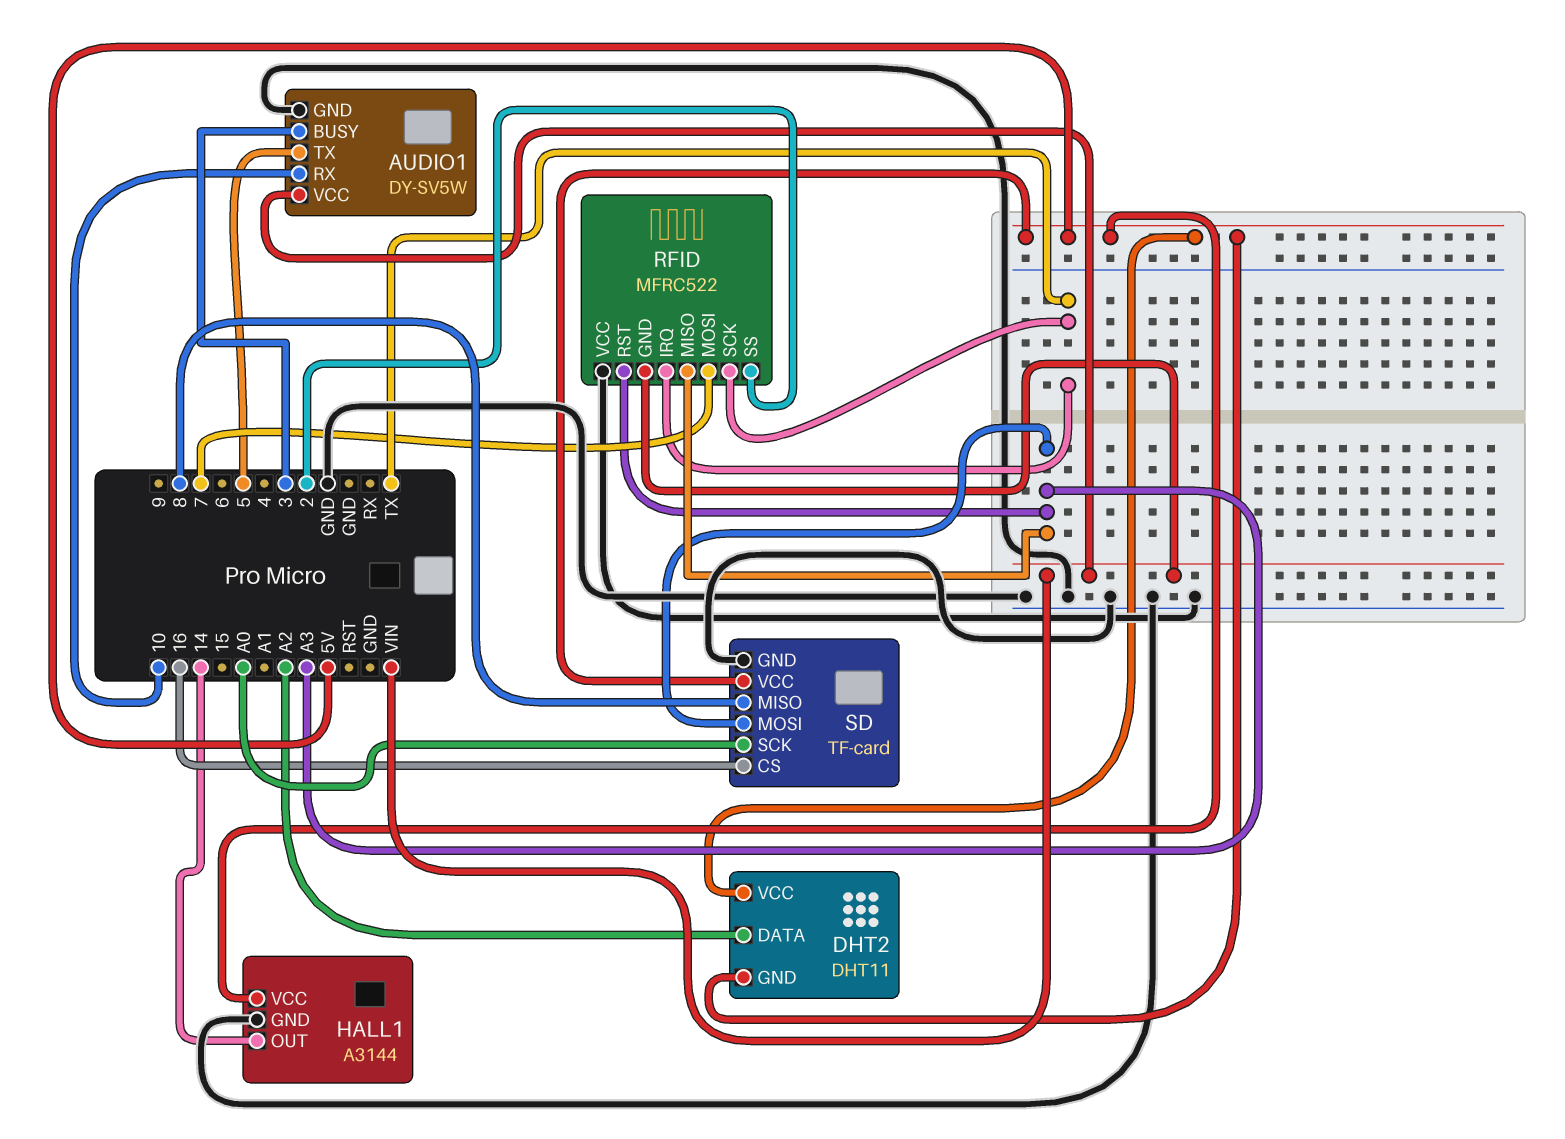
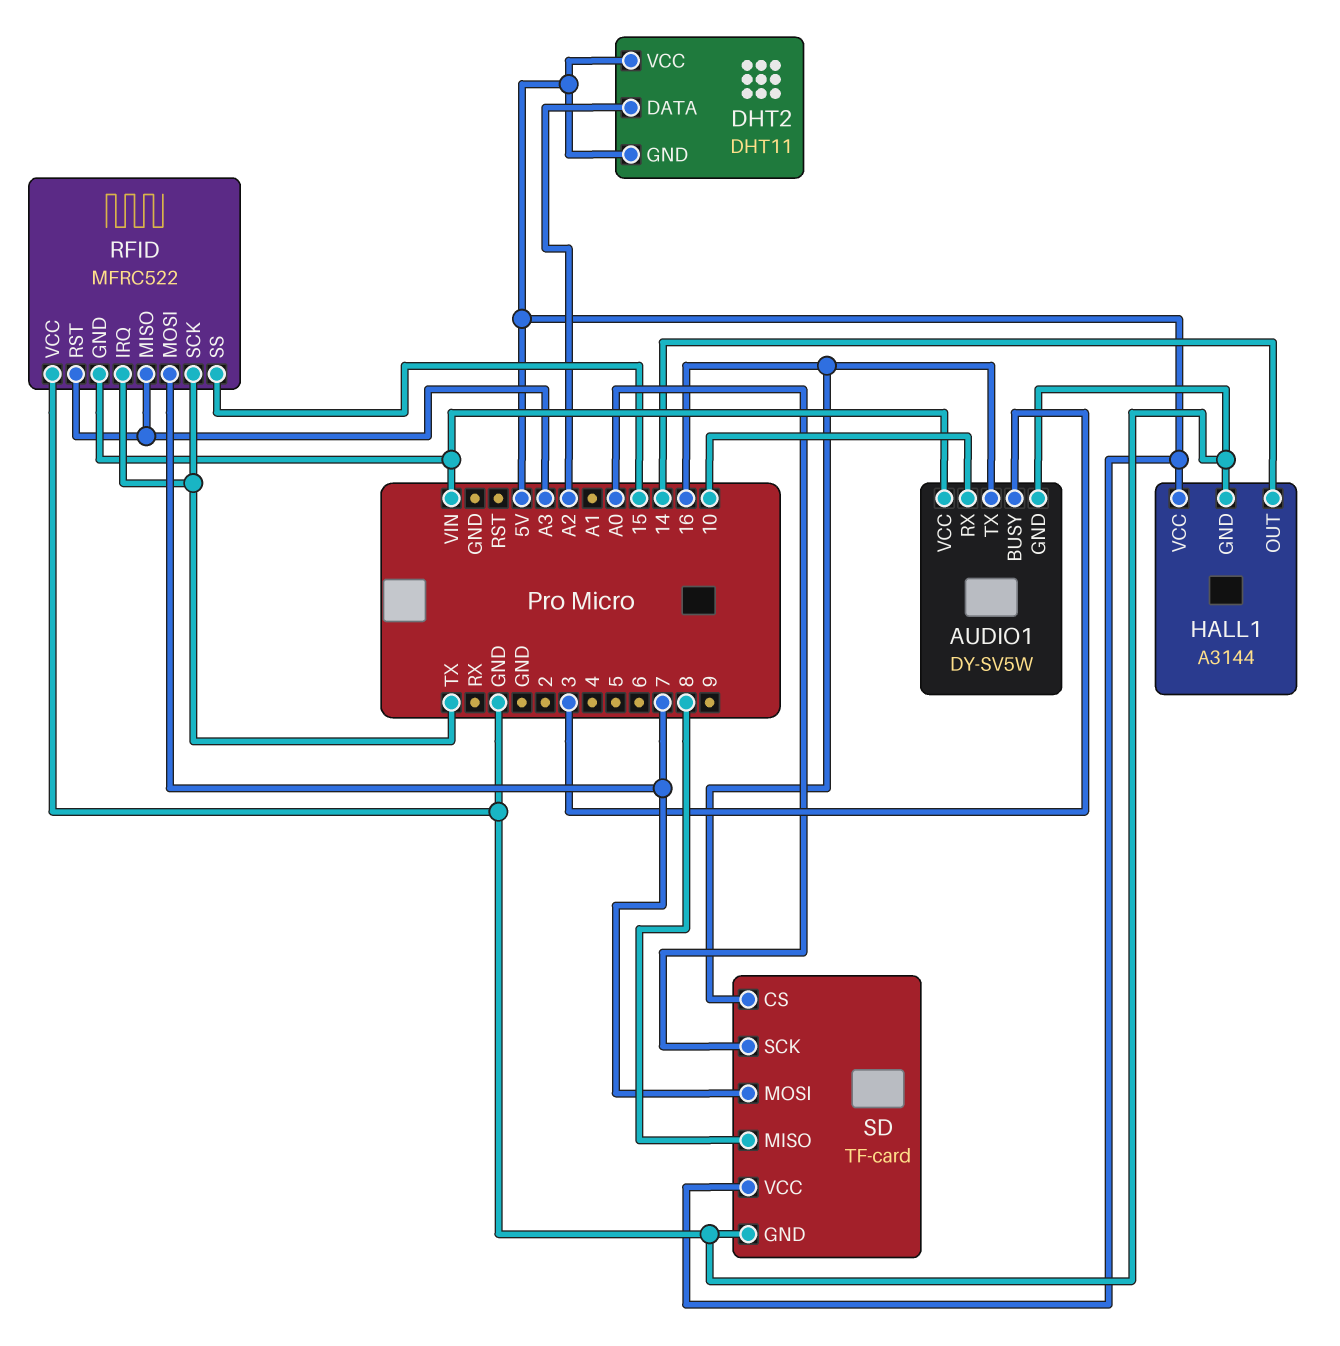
AUDIO1 pin TX: 5 -> 16
RFID pin SS: 2 -> 15
SD pin MOSI: A3 -> 7

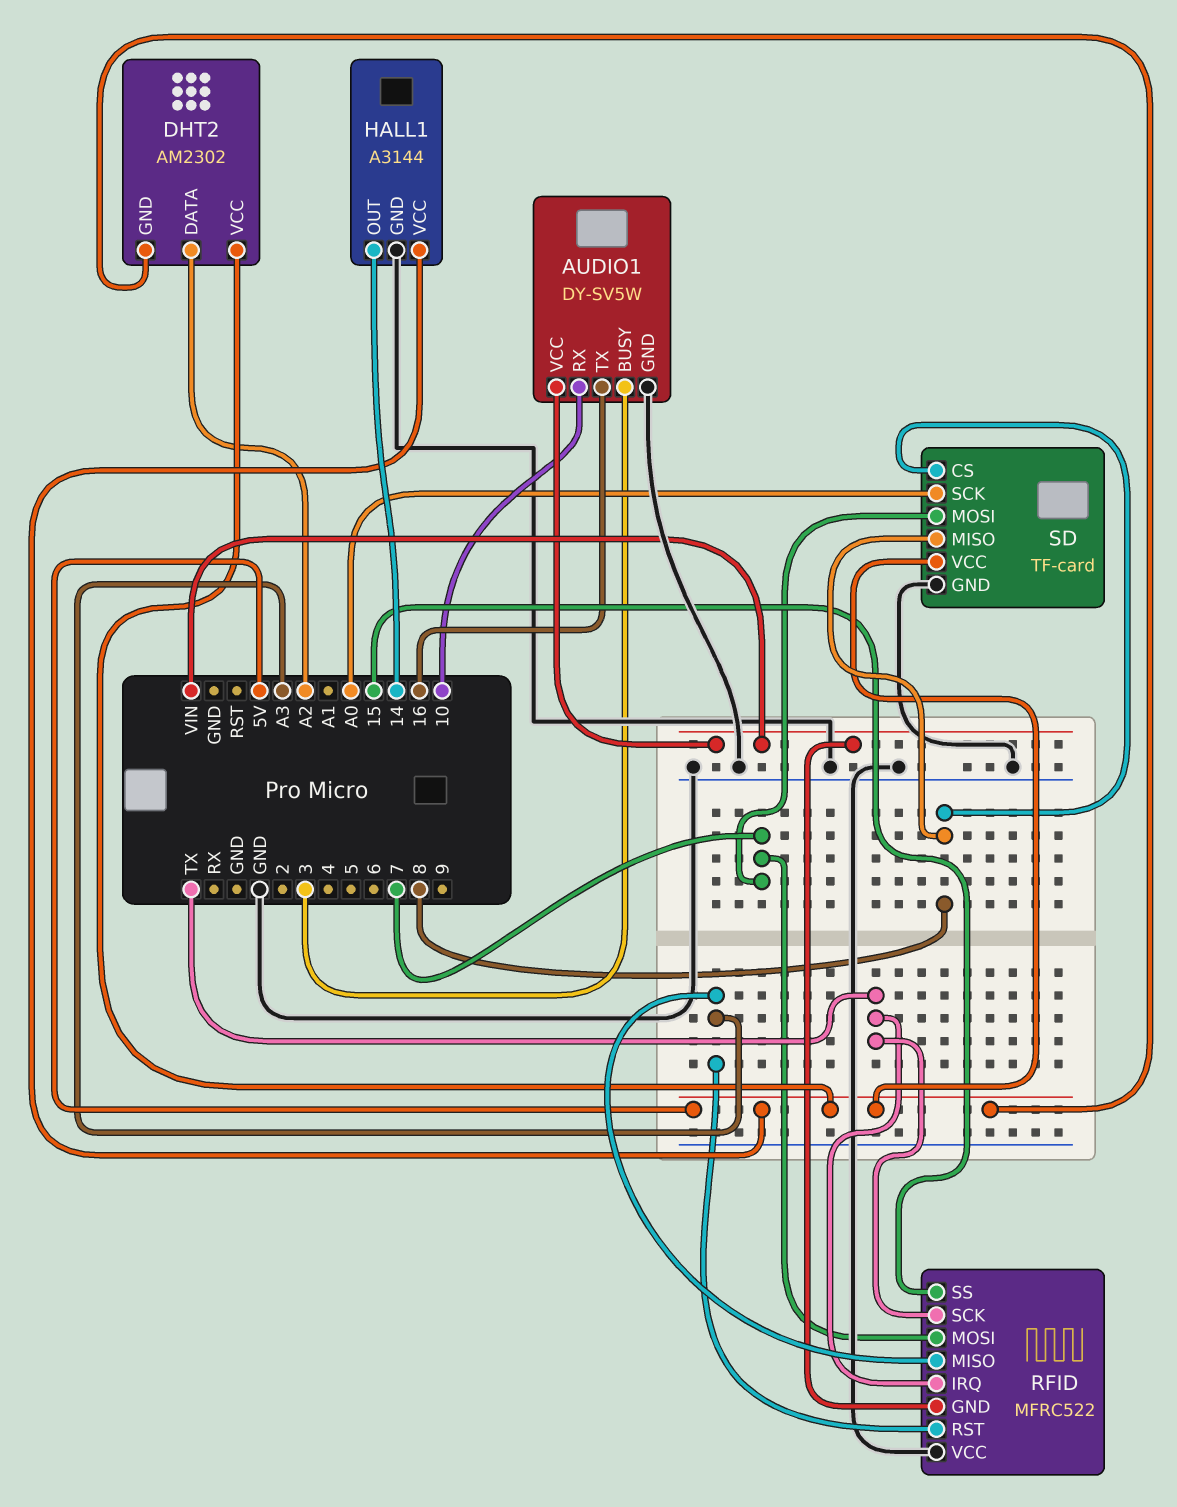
DHT2: DHT11 -> AM2302
SD pin CS: 16 -> 8

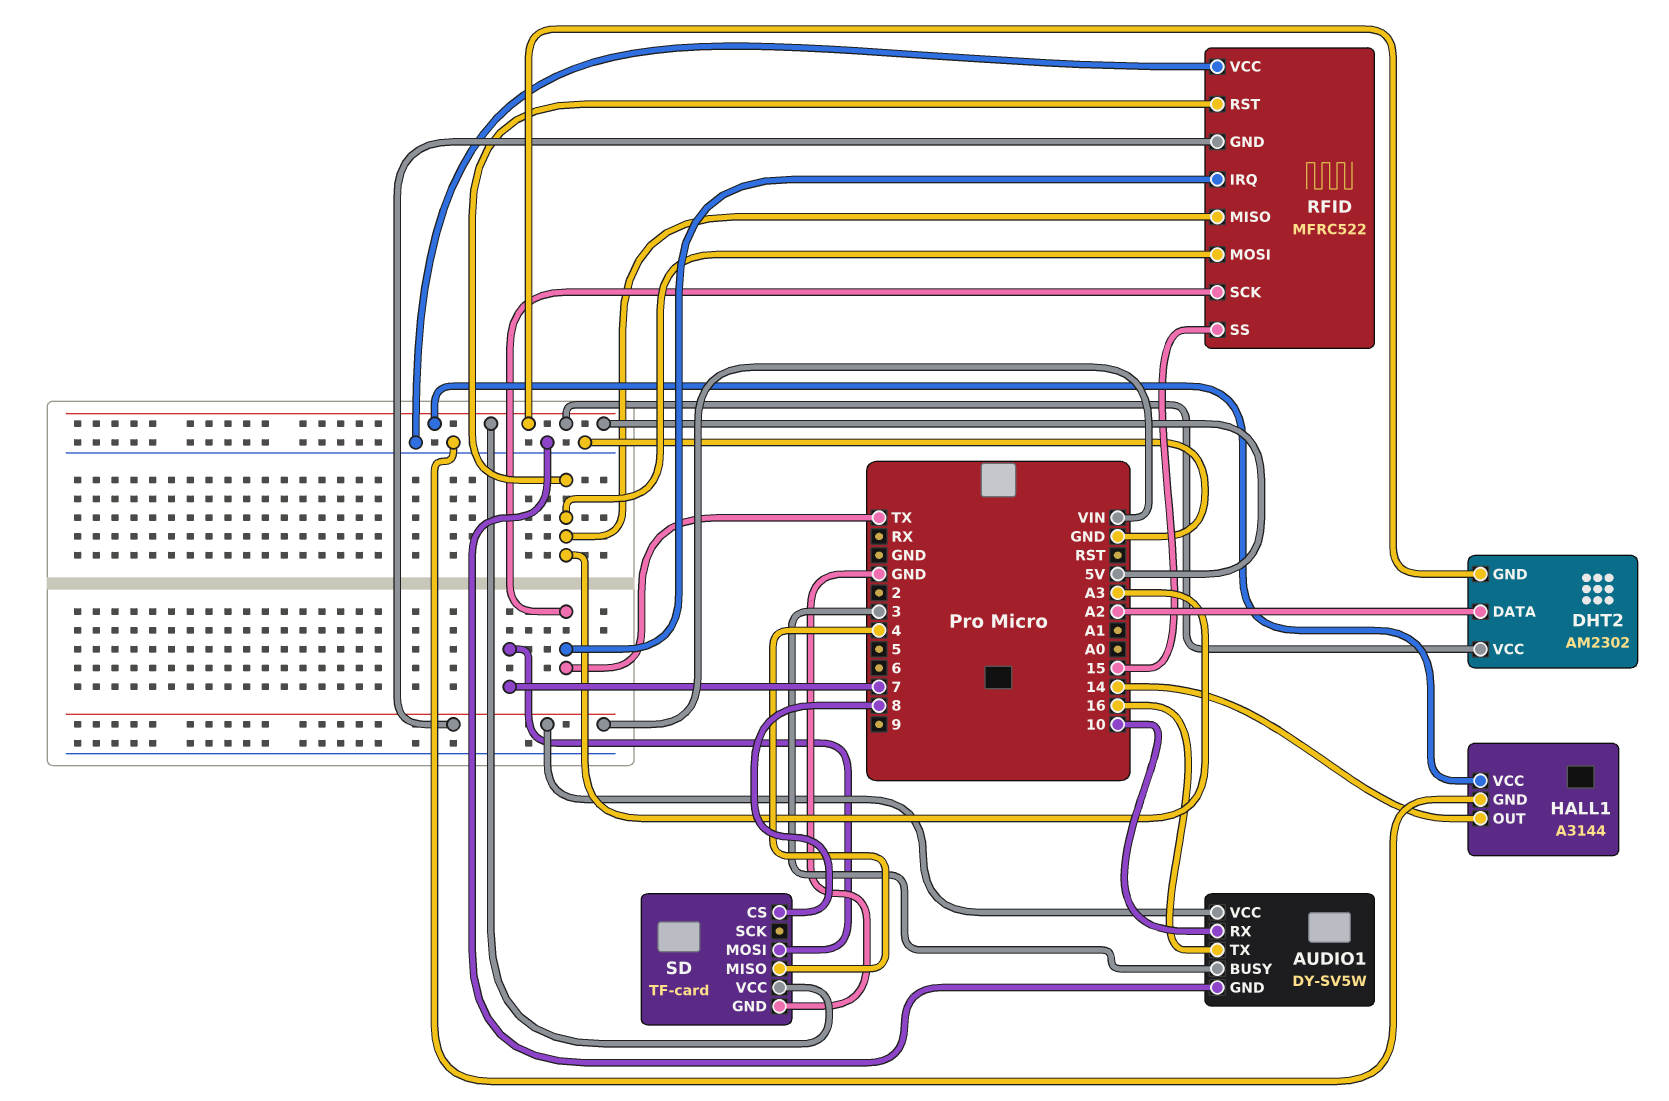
RFID pin MOSI: 7 -> A3
SD pin MISO: 8 -> 4
SD pin SCK: A0 -> none

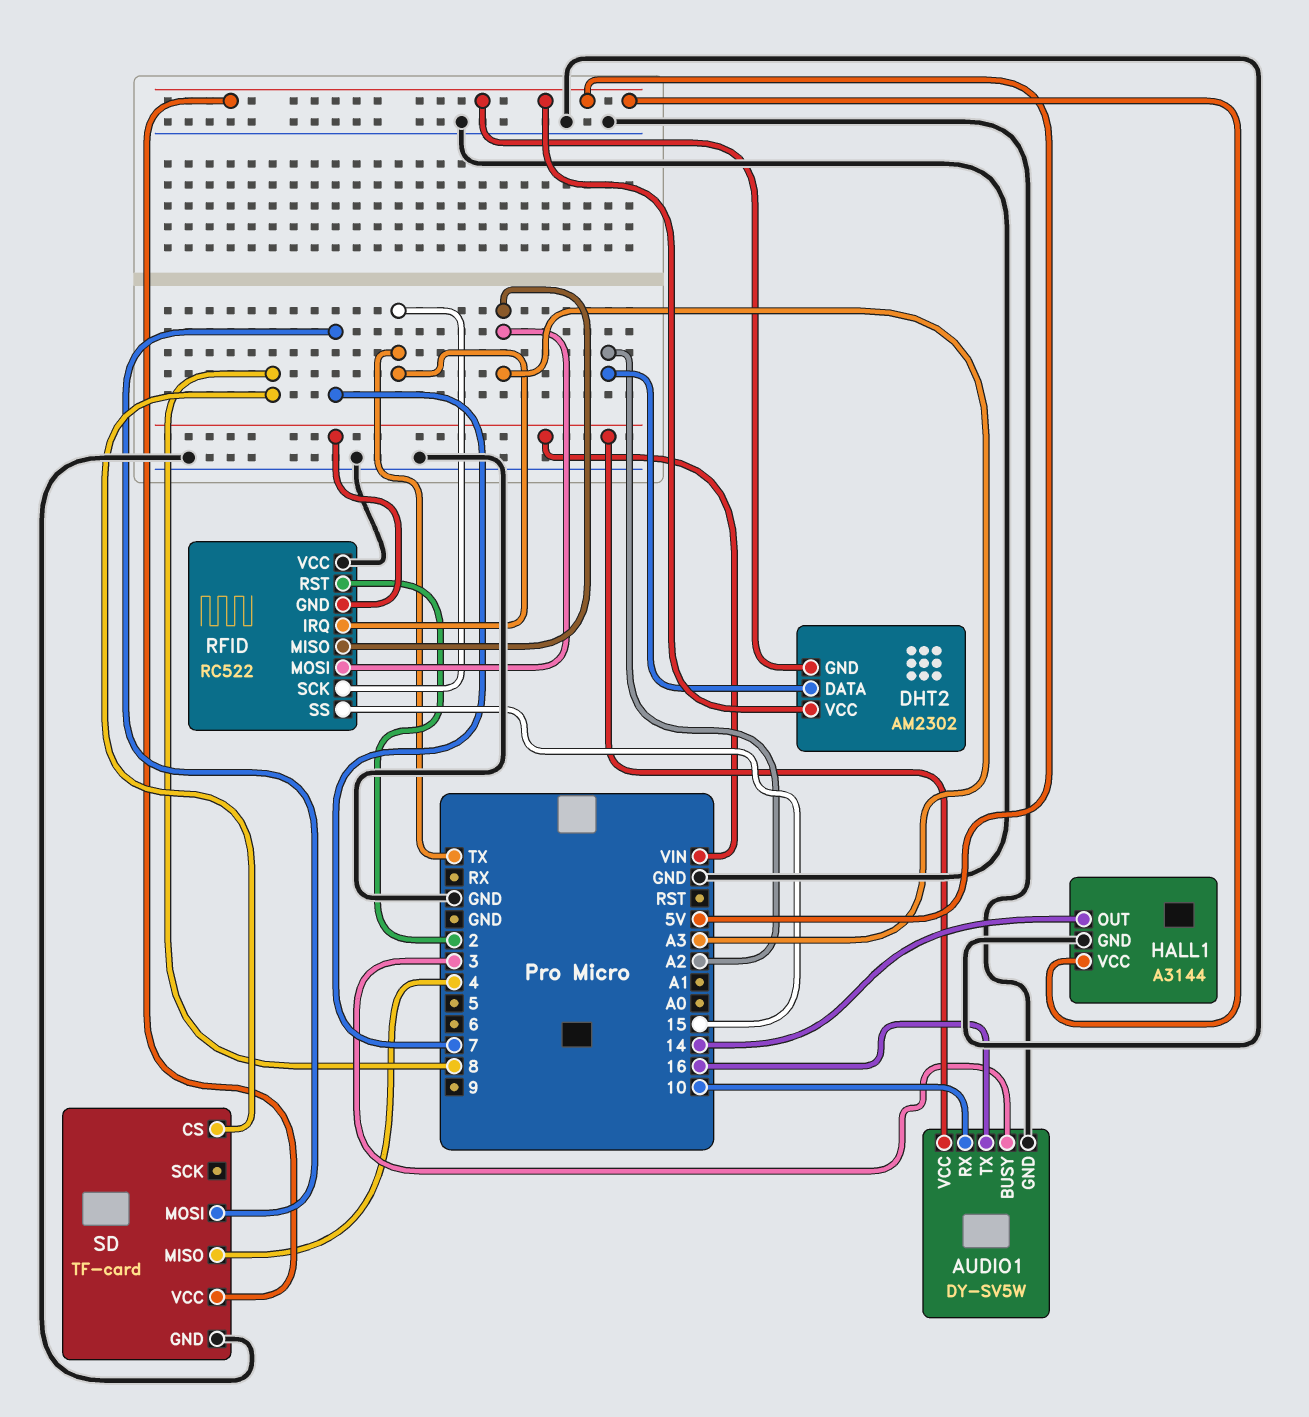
RFID: MFRC522 -> RC522
RFID pin RST: A3 -> 2

